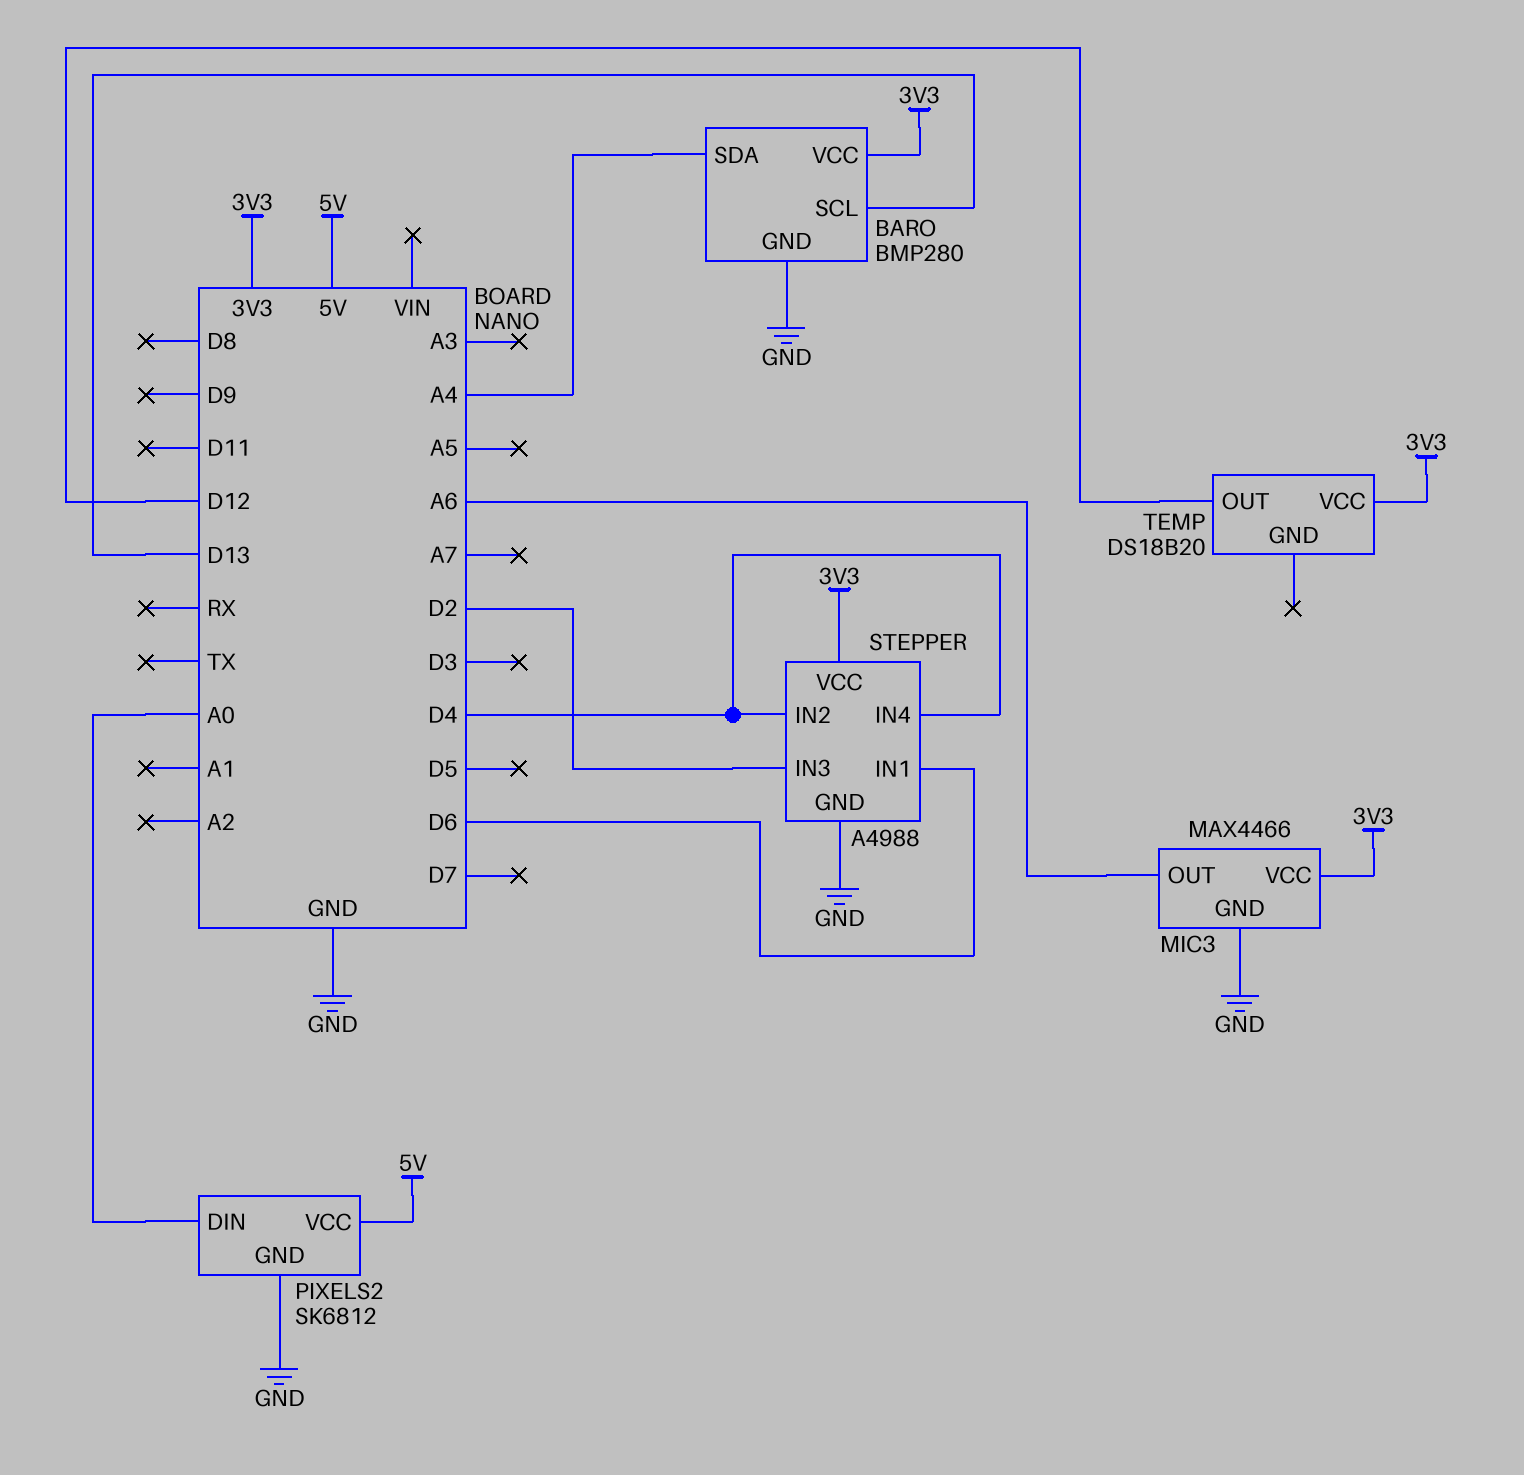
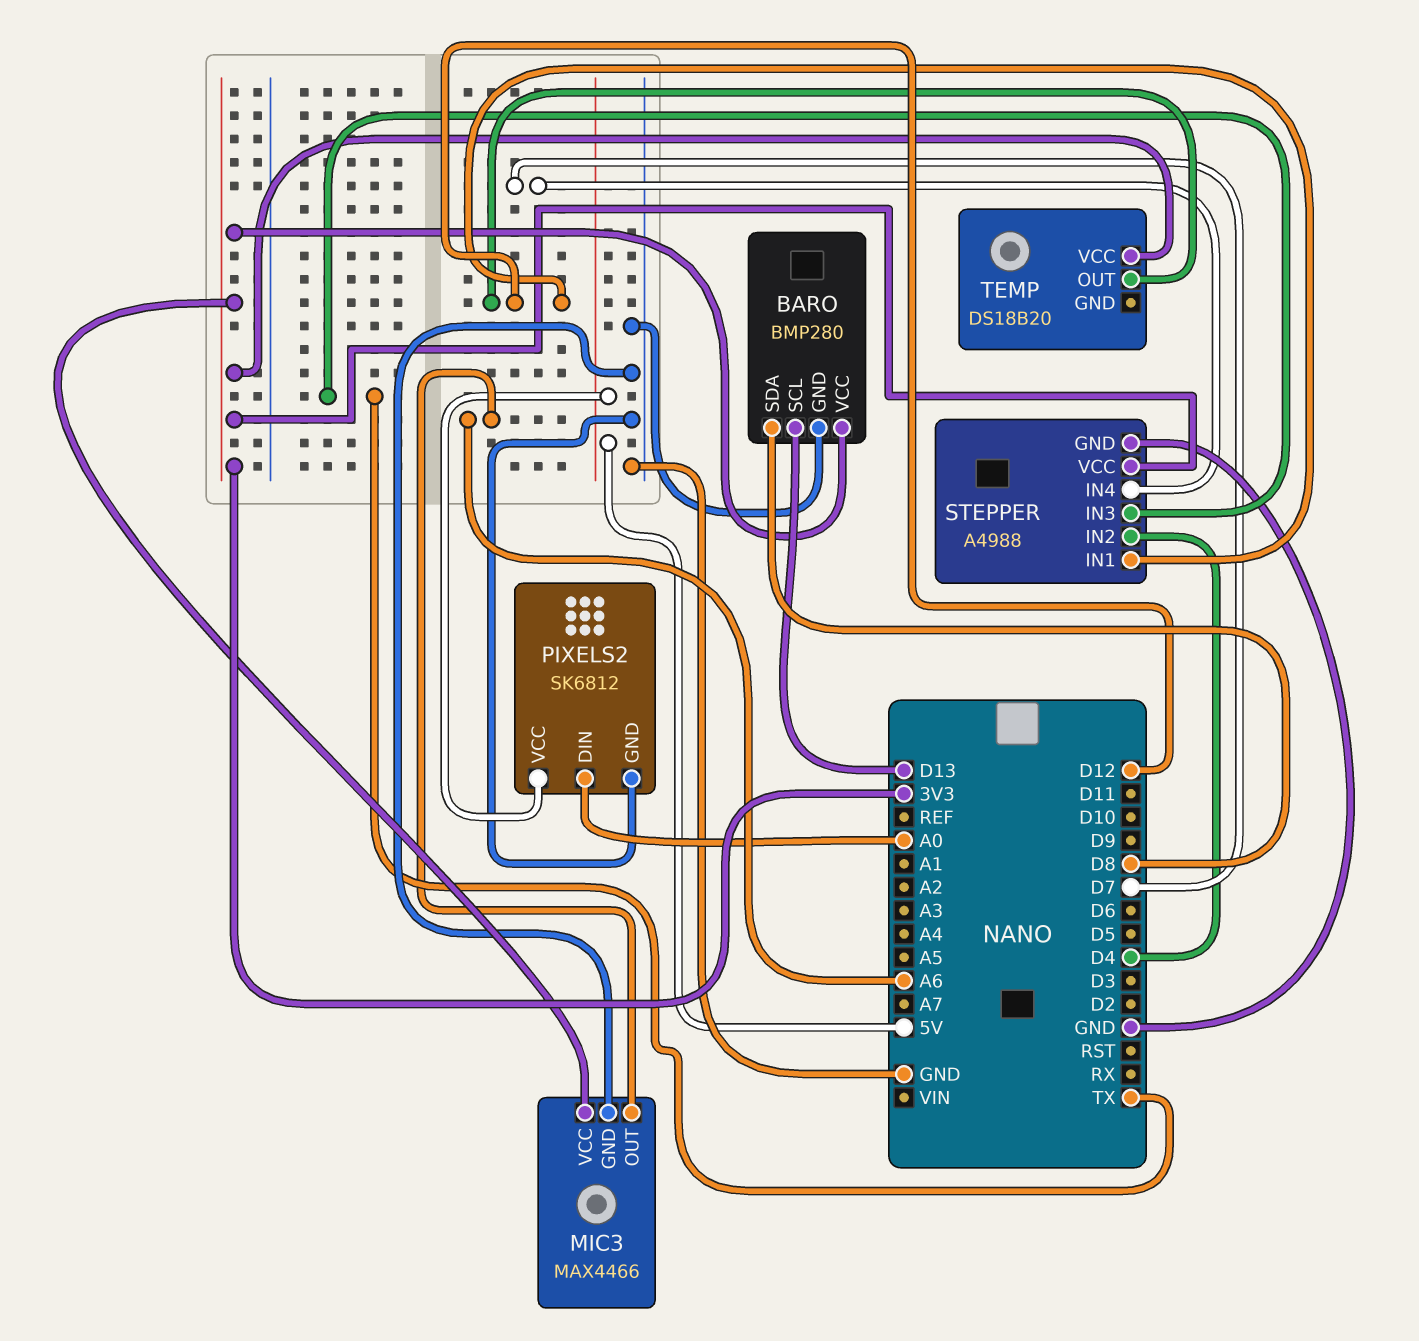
BARO pin SDA: A4 -> D8
STEPPER pin IN1: D6 -> D12
STEPPER pin IN3: D2 -> TX
STEPPER pin IN4: D4 -> D7

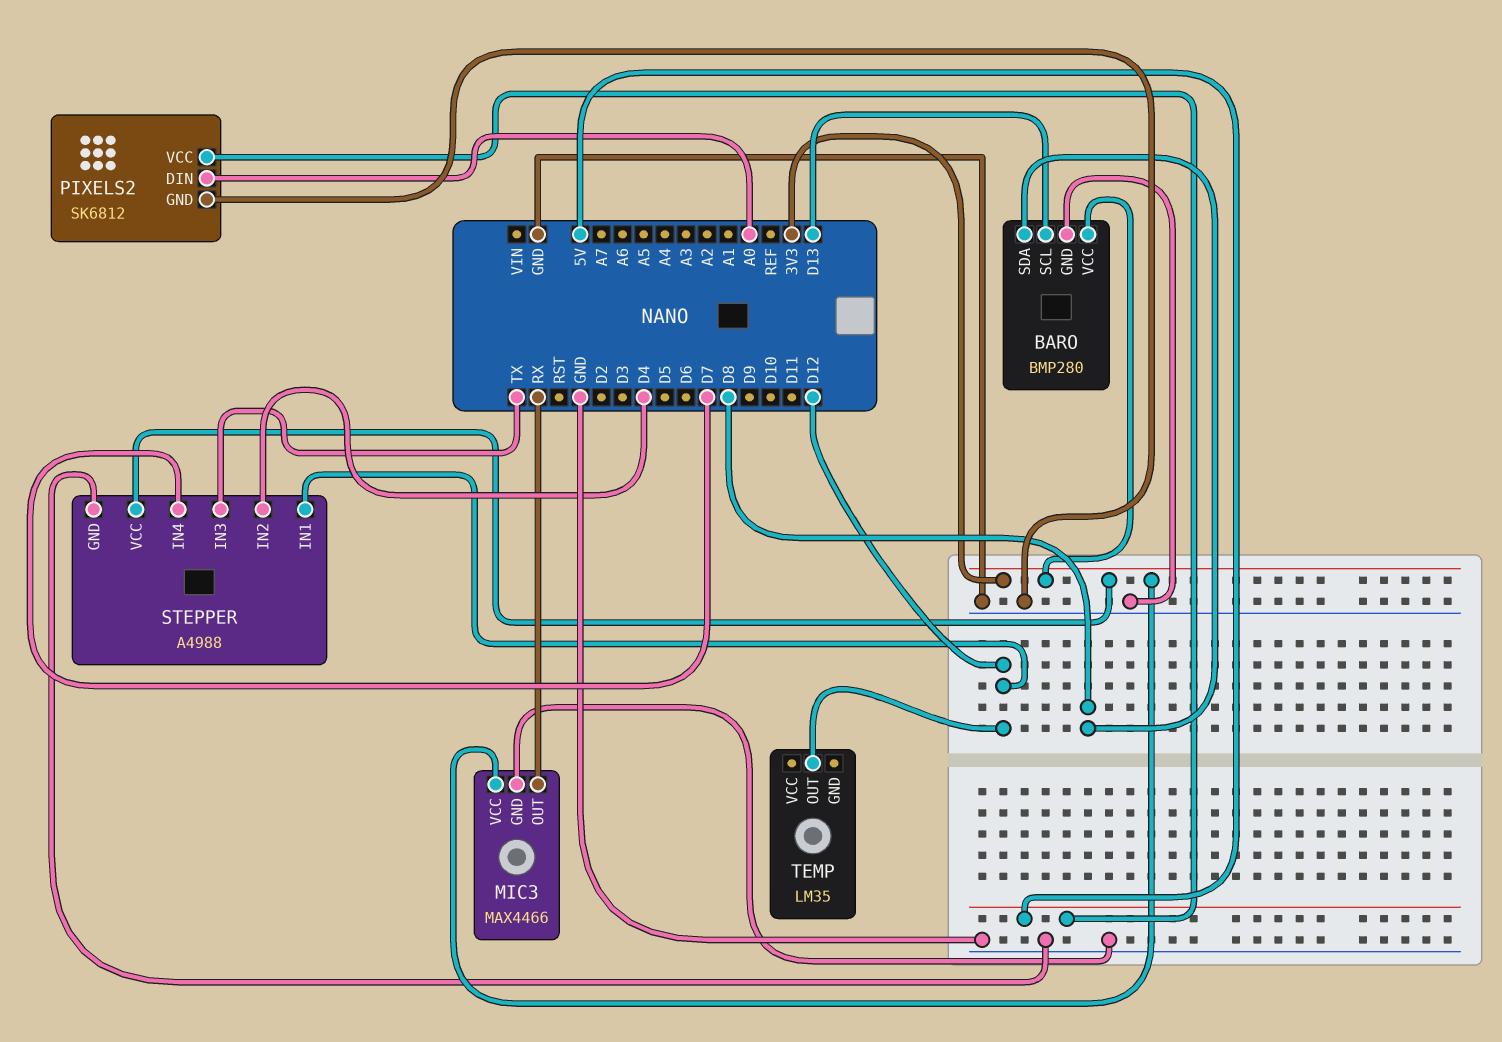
MIC3 pin OUT: A6 -> RX
TEMP: DS18B20 -> LM35
TEMP pin VCC: 3V3 -> none

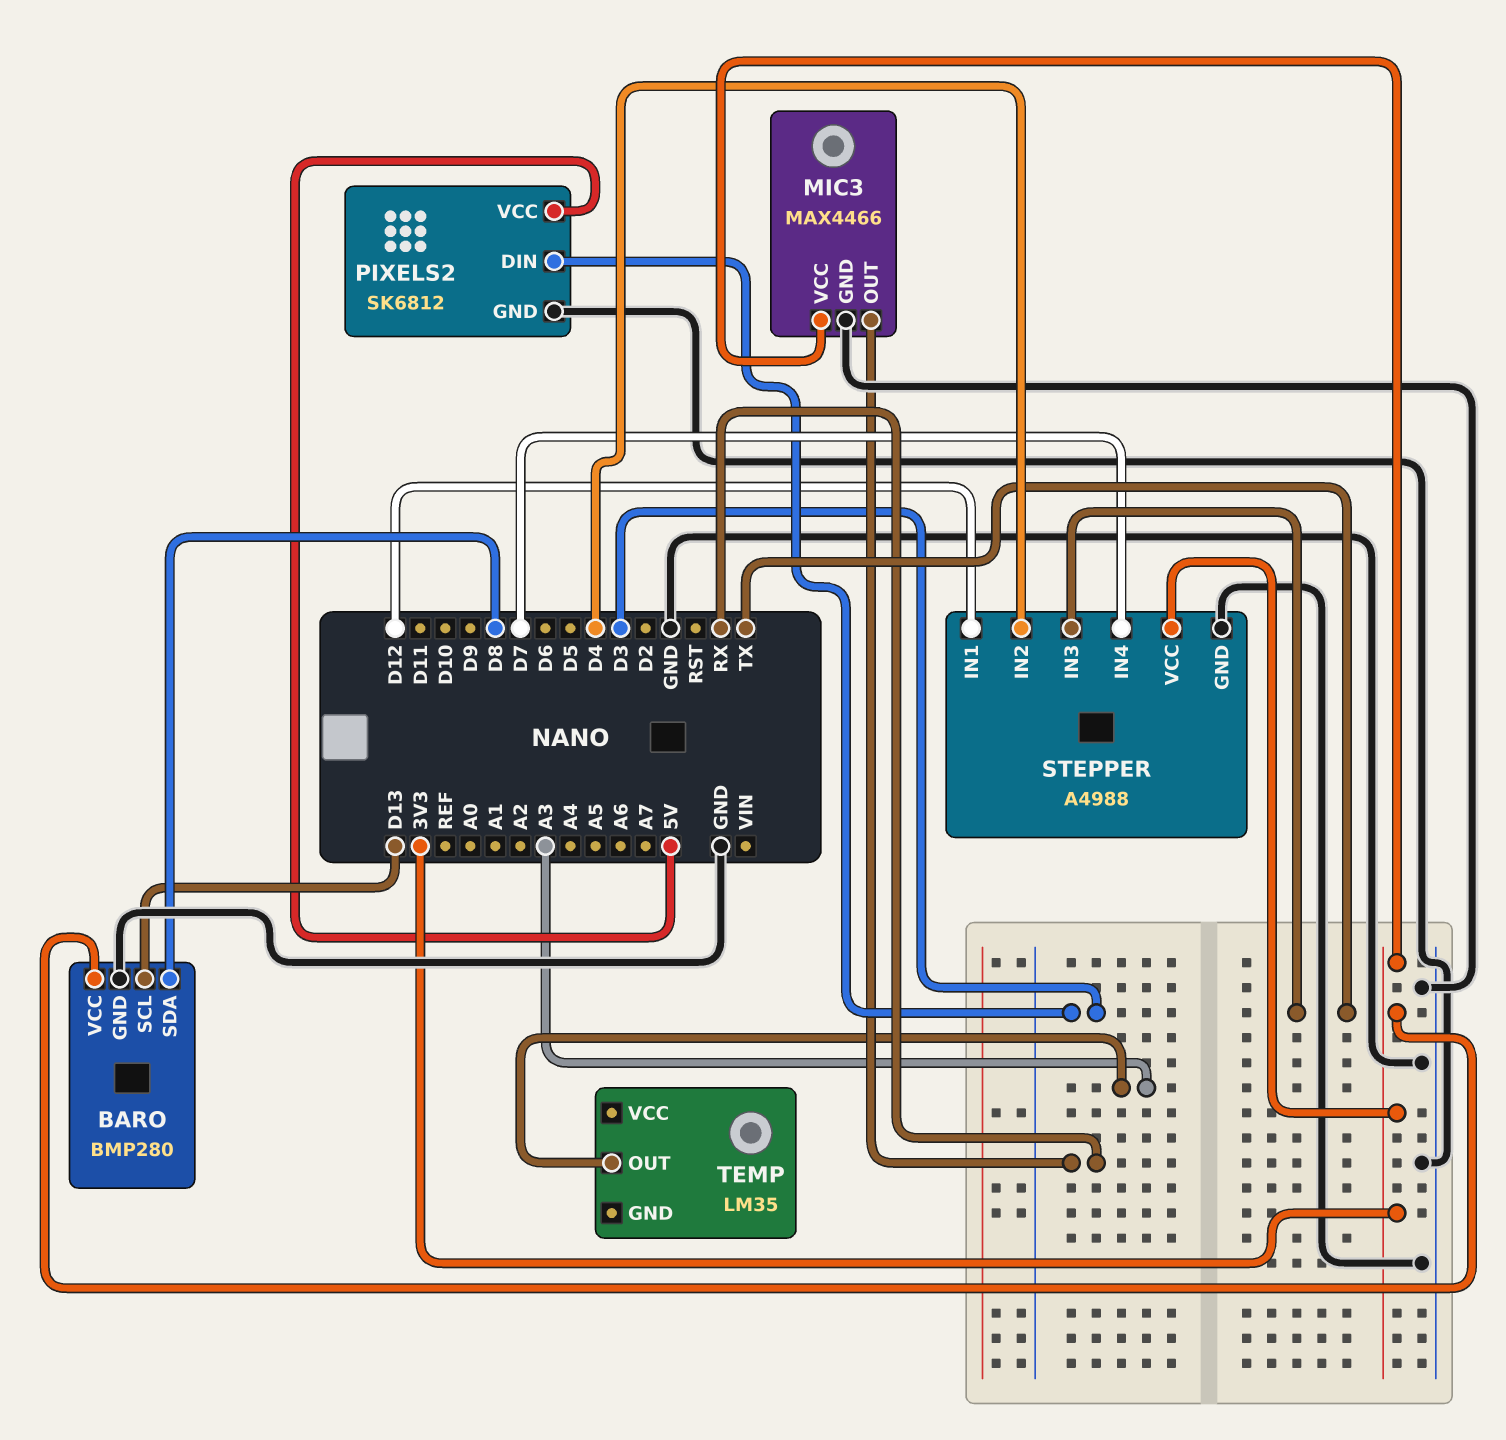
PIXELS2 pin DIN: A0 -> D3
TEMP pin OUT: D12 -> A3

